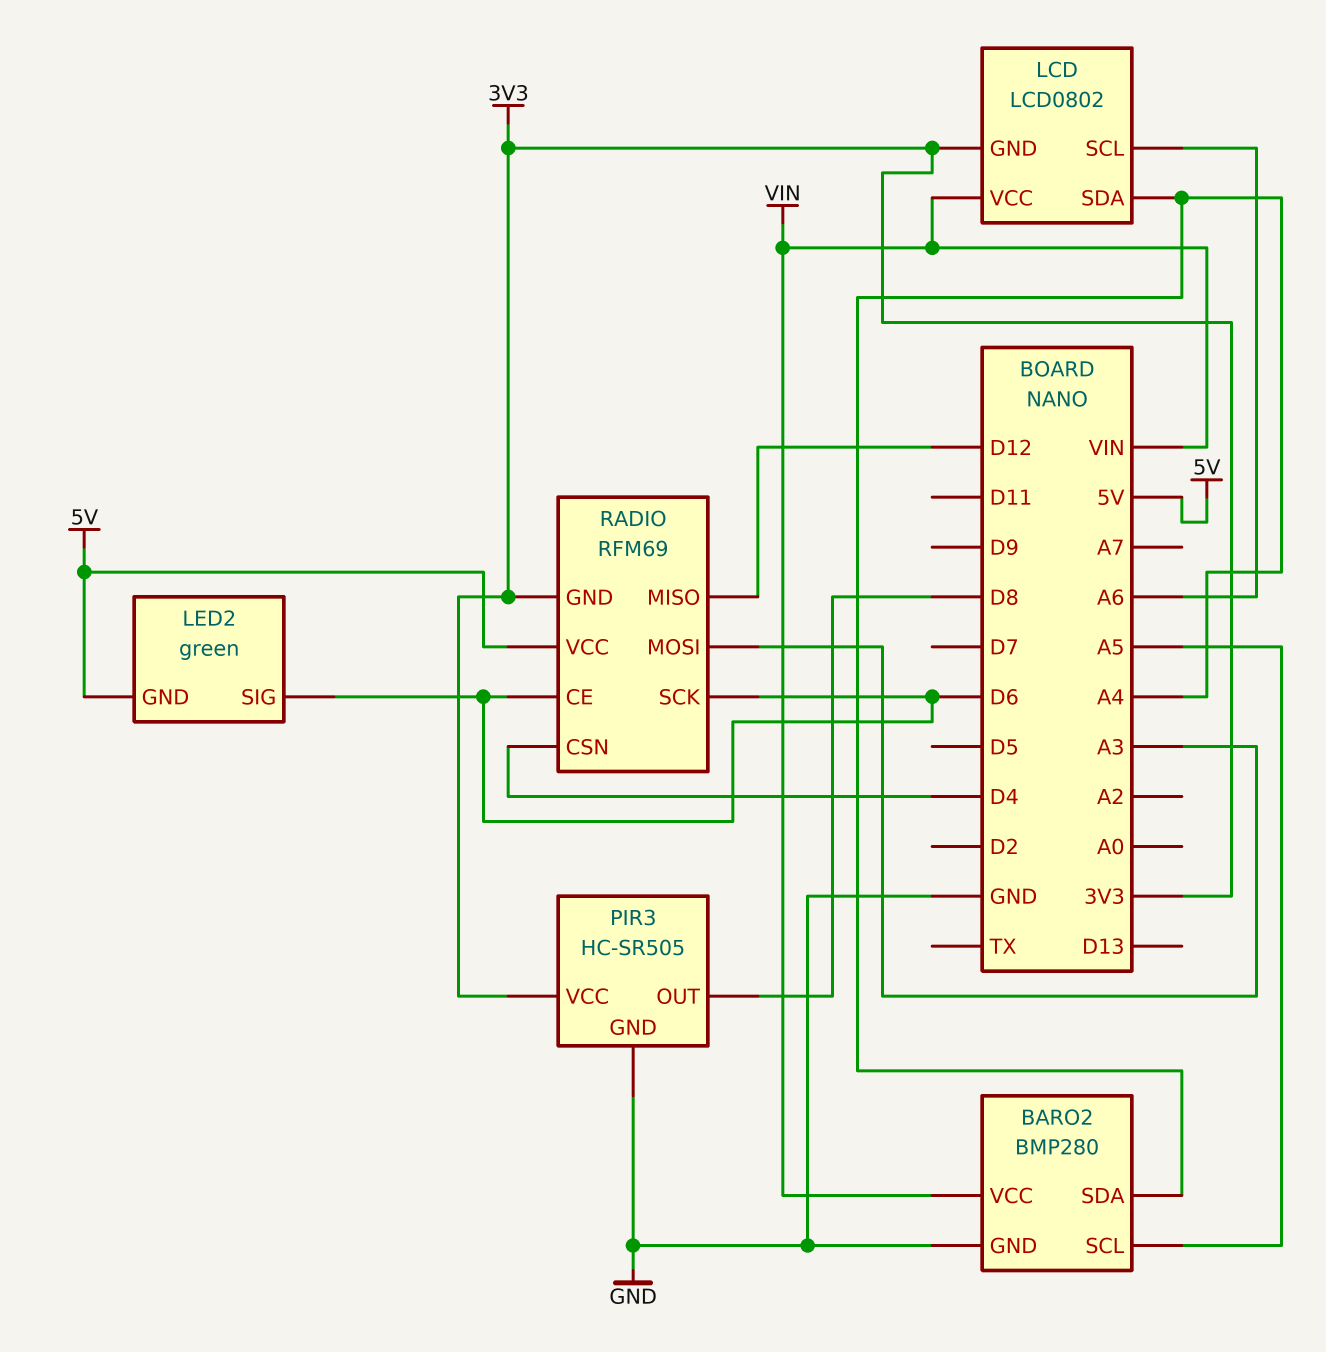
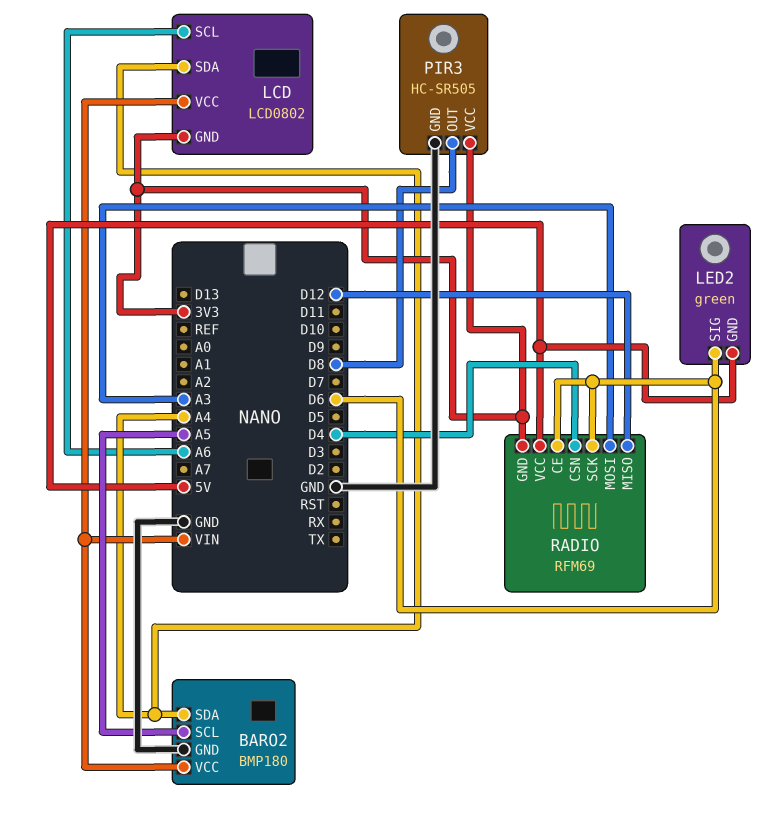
BARO2: BMP280 -> BMP180

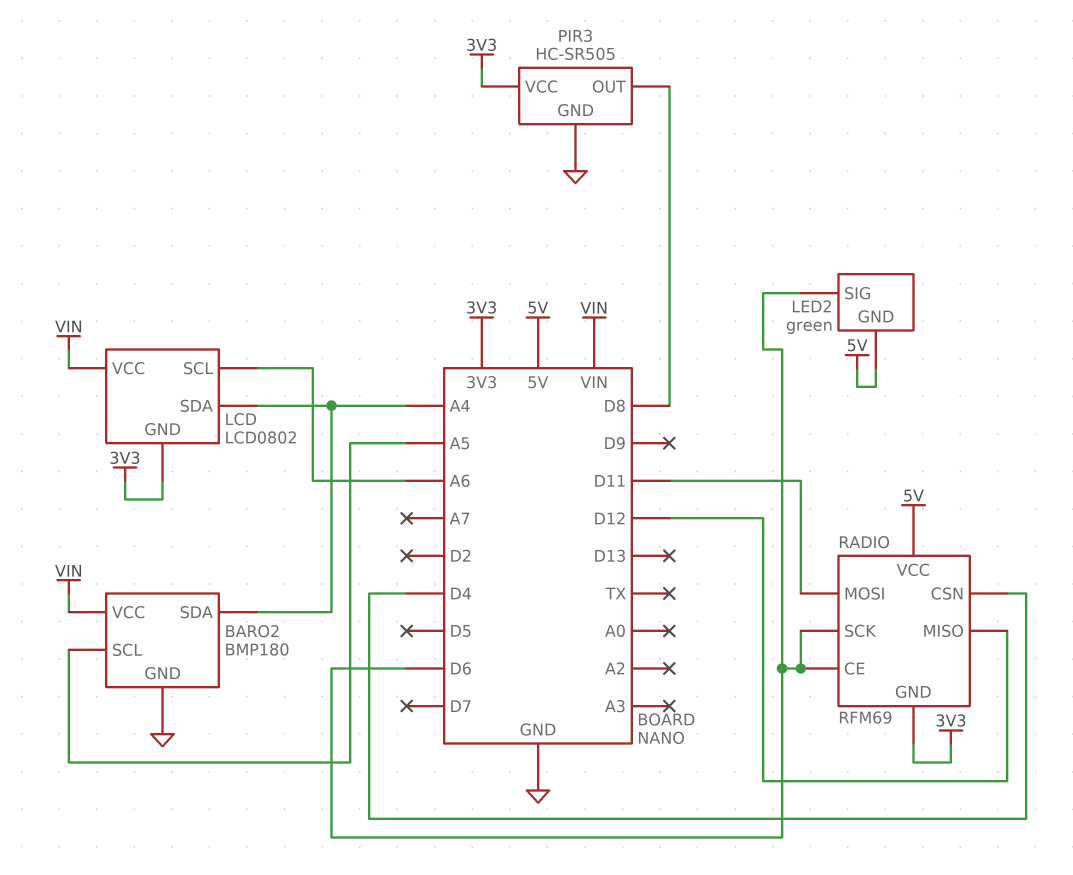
RADIO pin MOSI: A3 -> D11

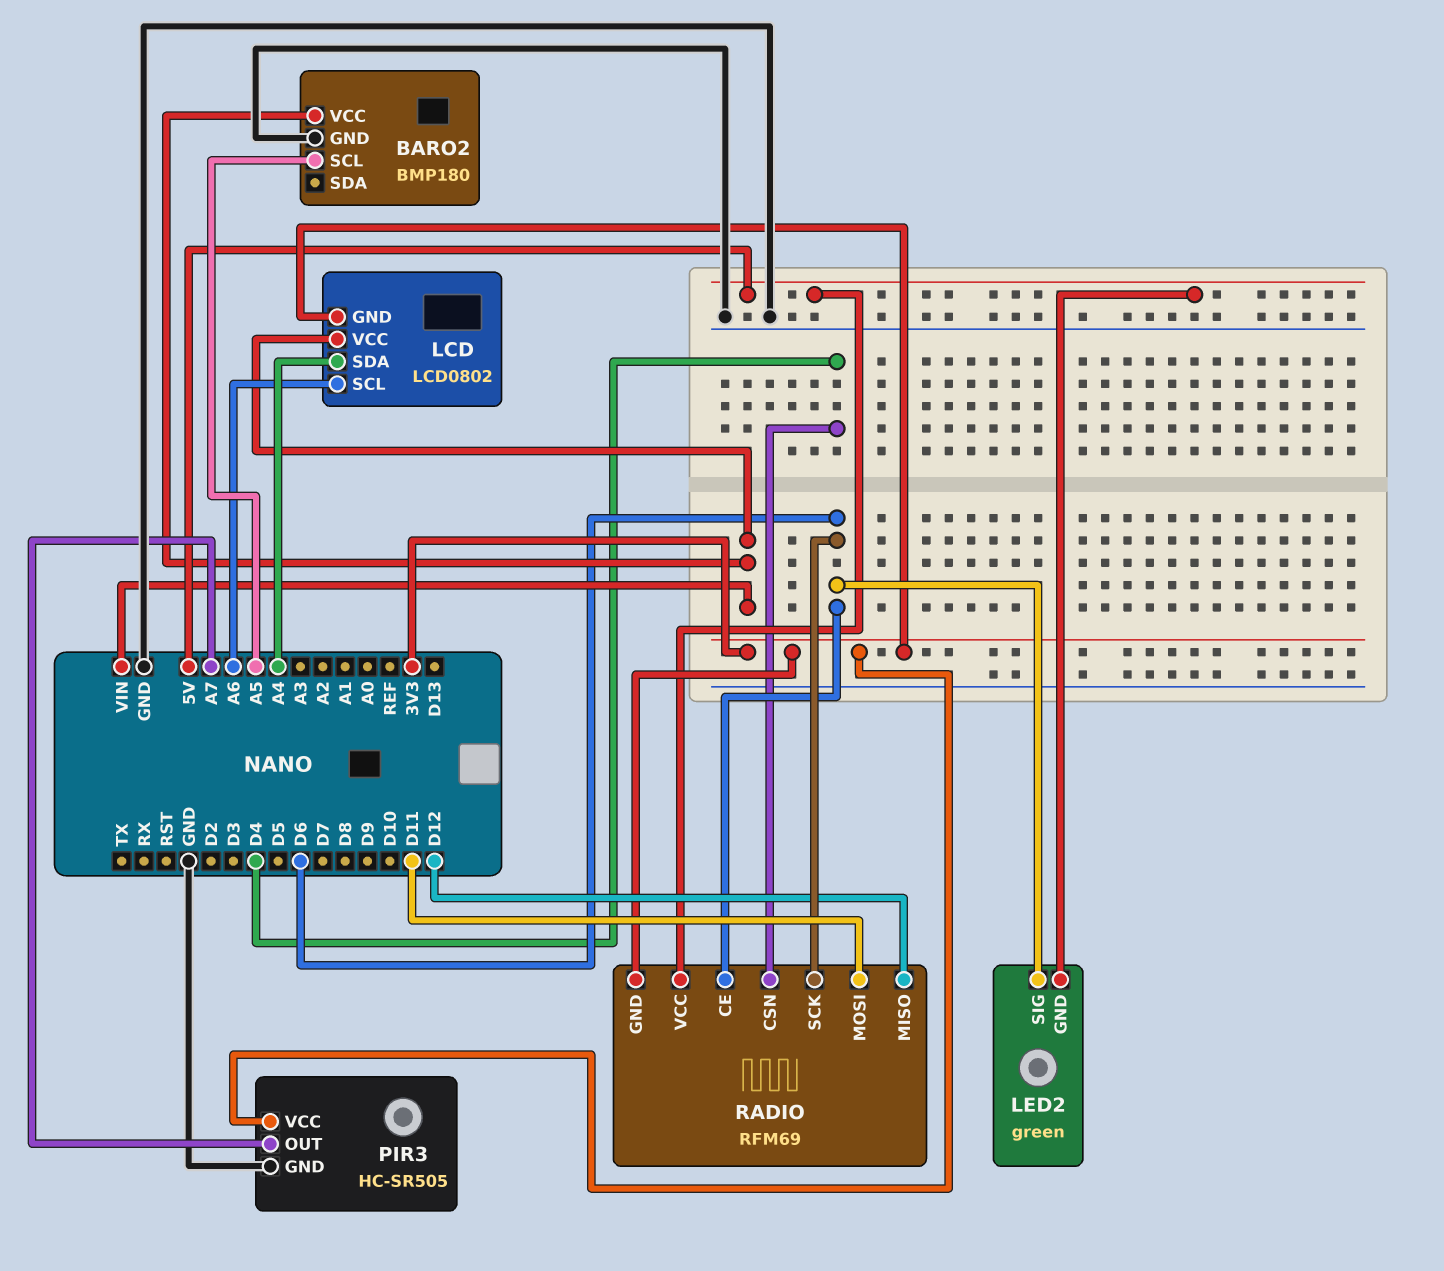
BARO2 pin SDA: A4 -> none
PIR3 pin OUT: D8 -> A7

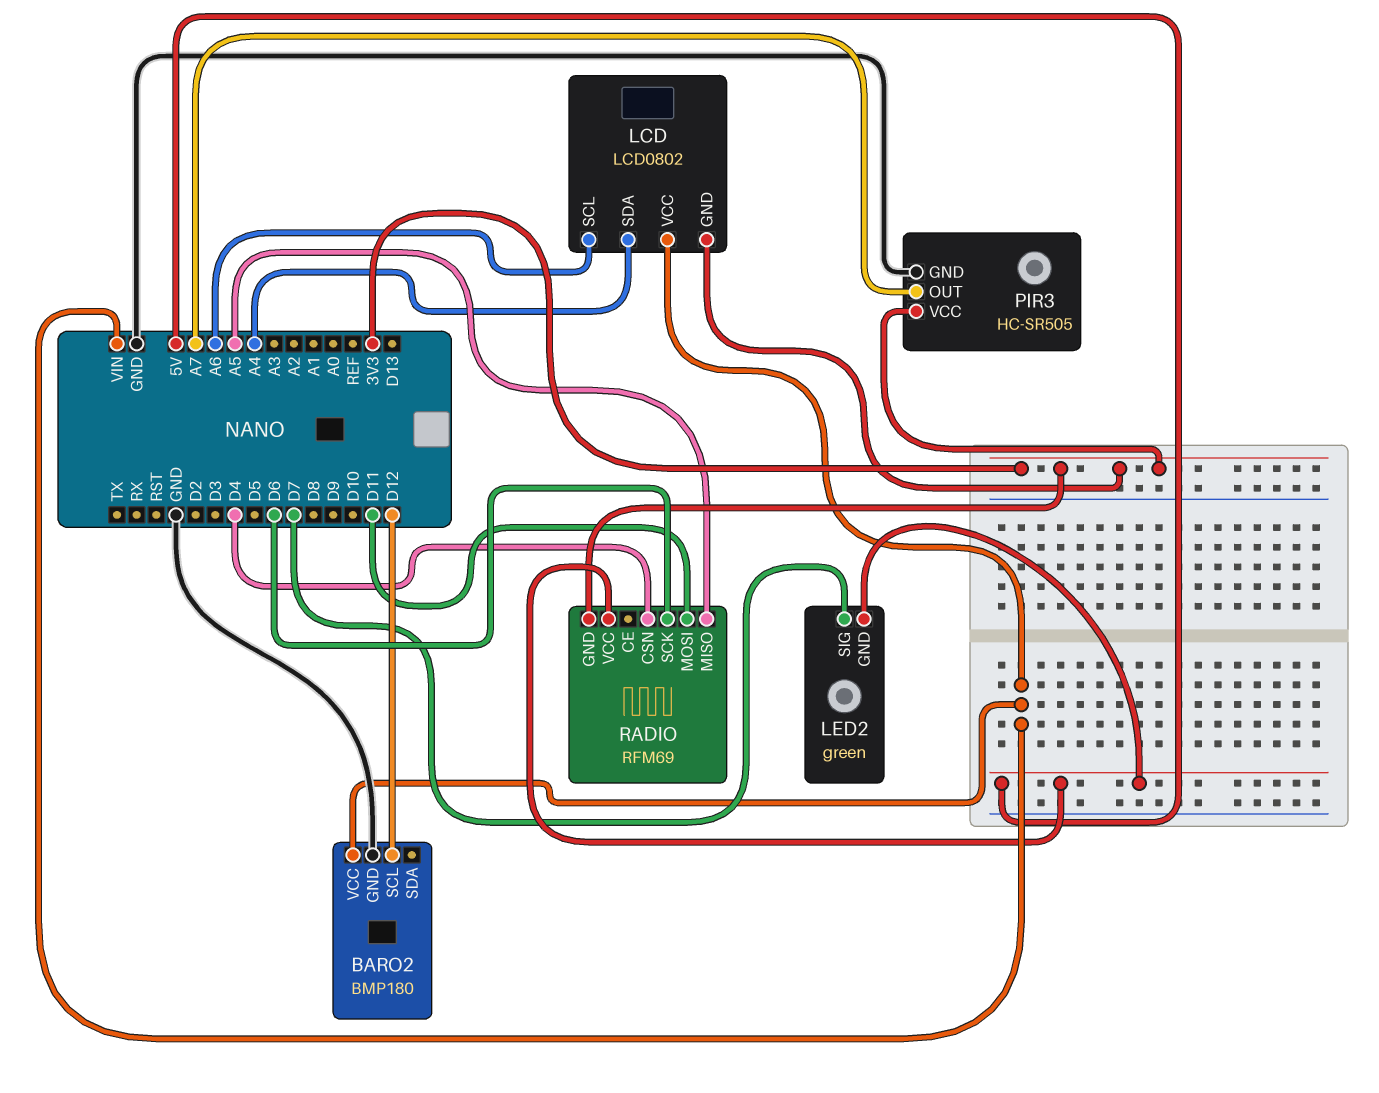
BARO2 pin SCL: A5 -> D12
LED2 pin SIG: D6 -> D7
RADIO pin CE: D6 -> none
RADIO pin MISO: D12 -> A5

